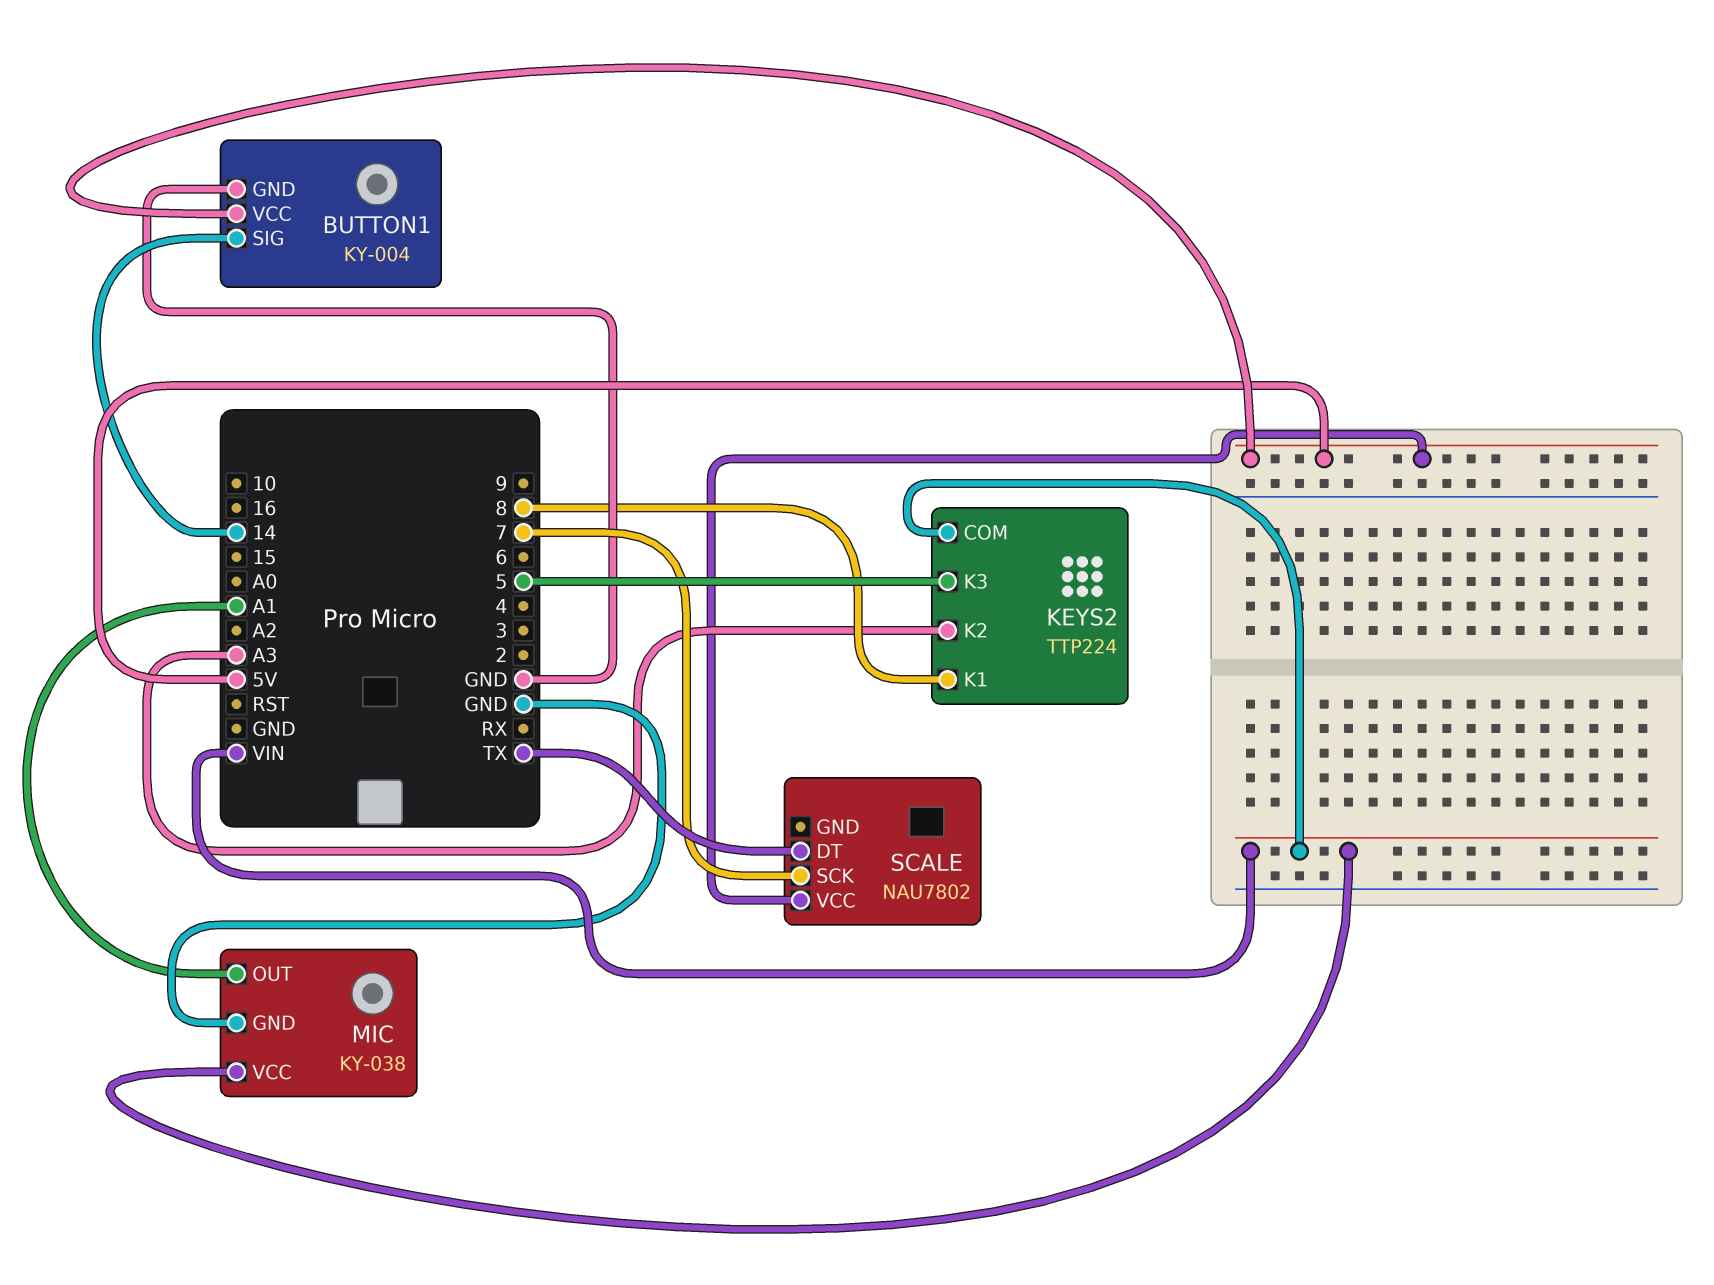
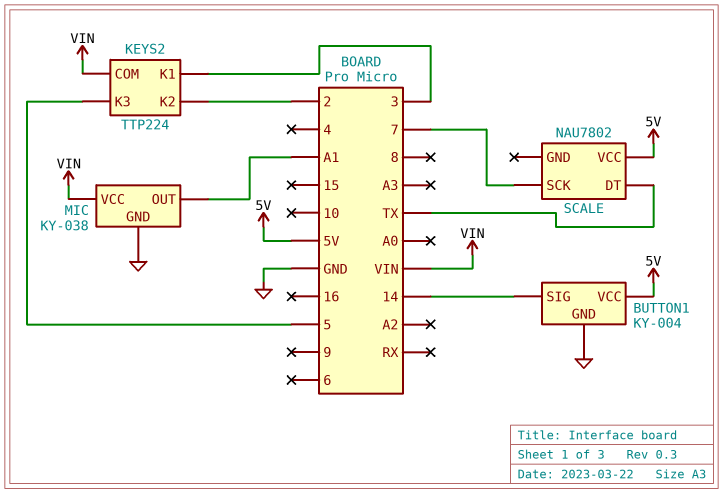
KEYS2 pin K1: 8 -> 3
KEYS2 pin K2: A3 -> 2

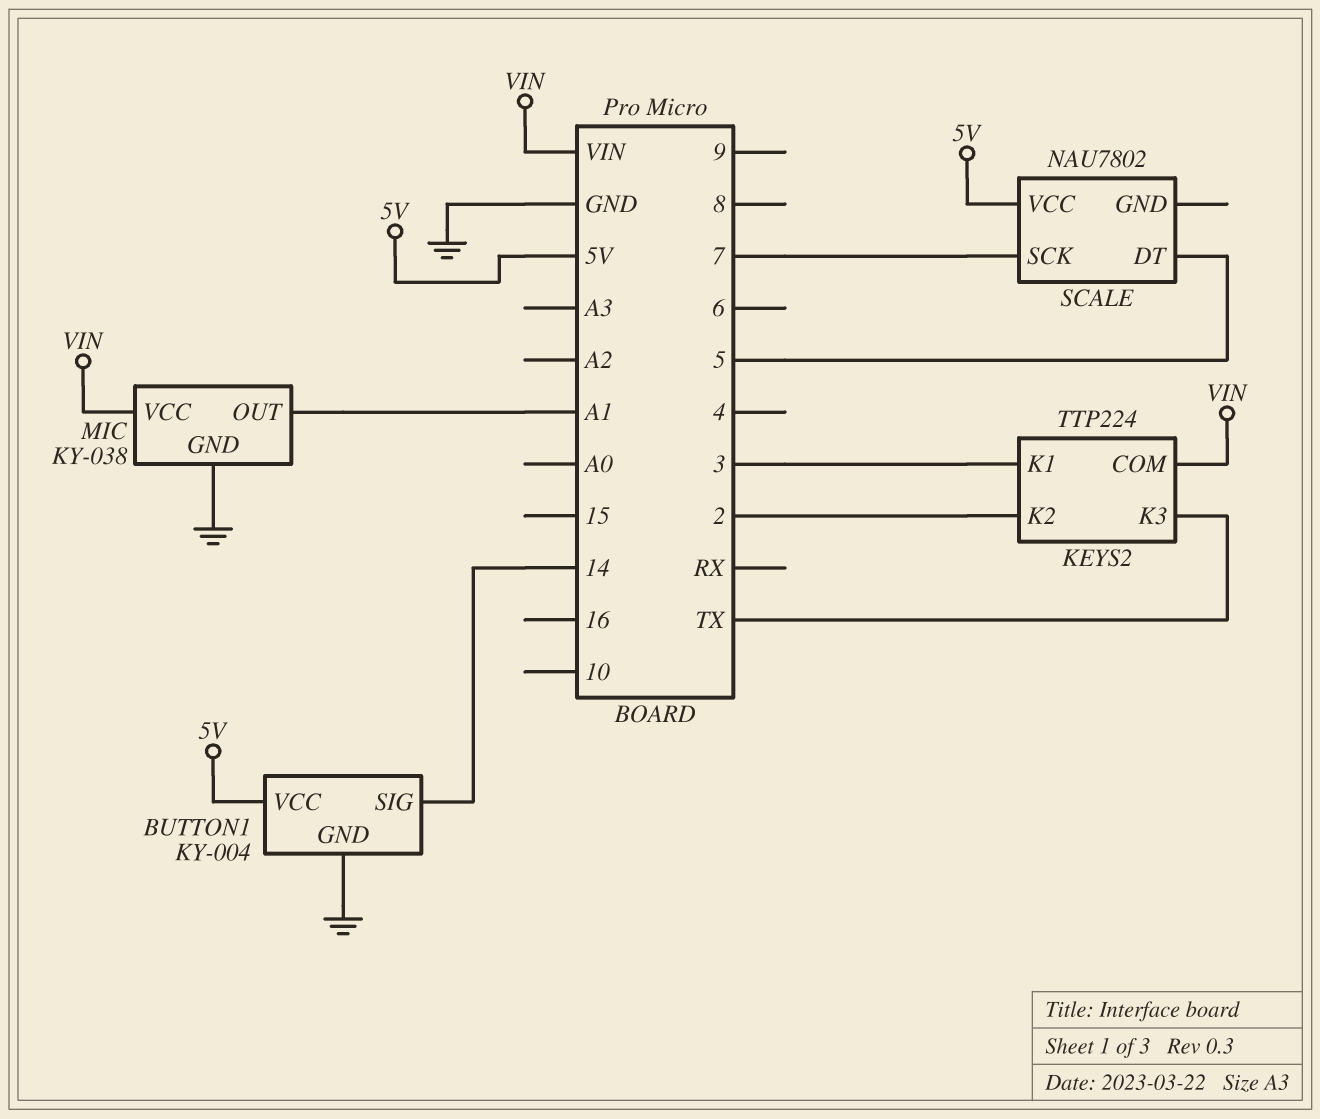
KEYS2 pin K3: 5 -> TX
SCALE pin DT: TX -> 5

